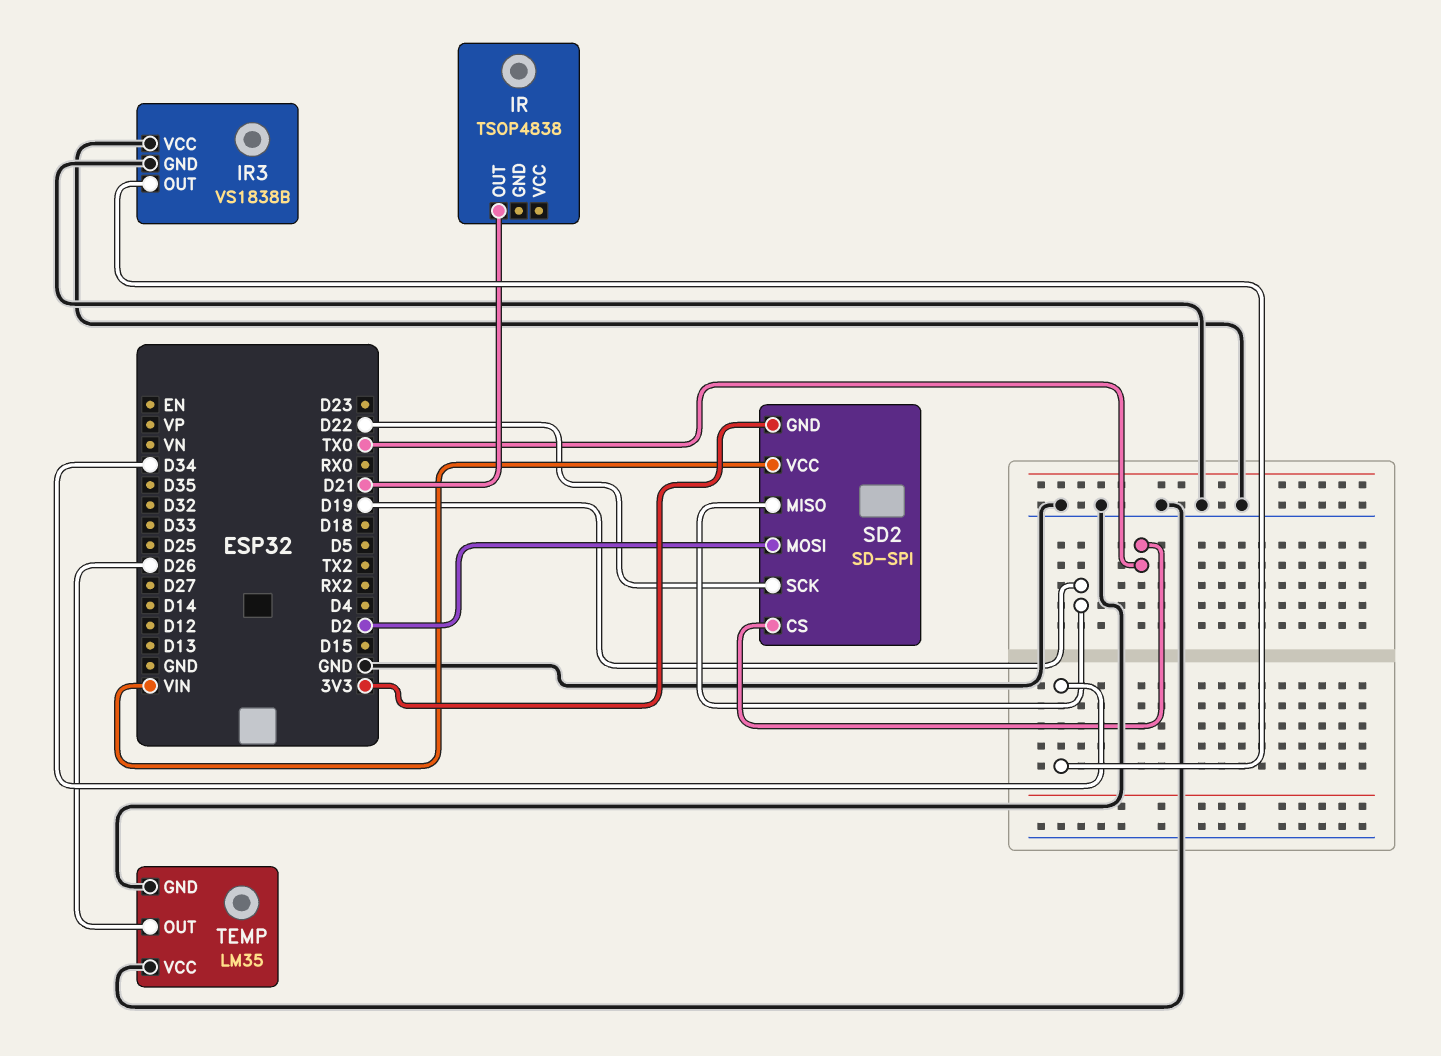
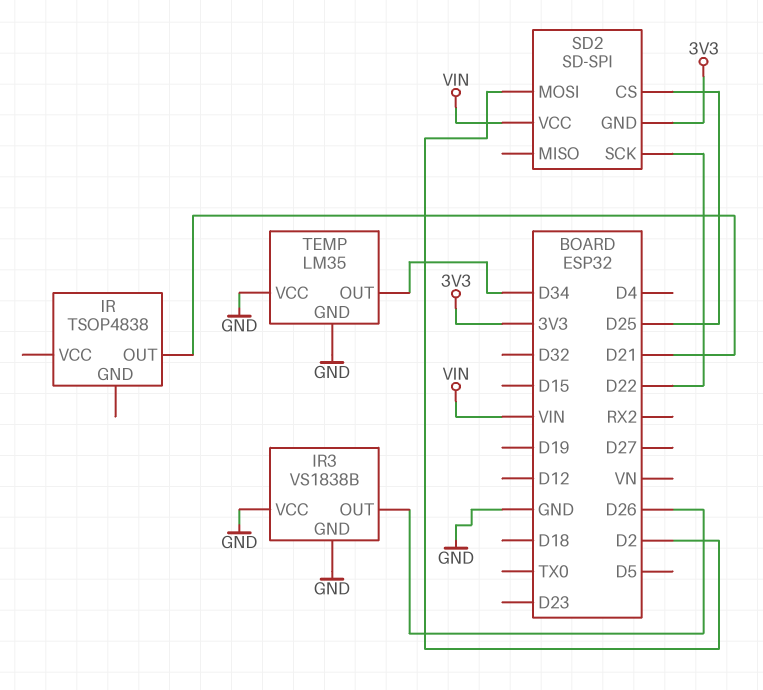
IR3 pin OUT: D34 -> D26
SD2 pin CS: TX0 -> D25
SD2 pin MISO: D19 -> none
TEMP pin OUT: D26 -> D34

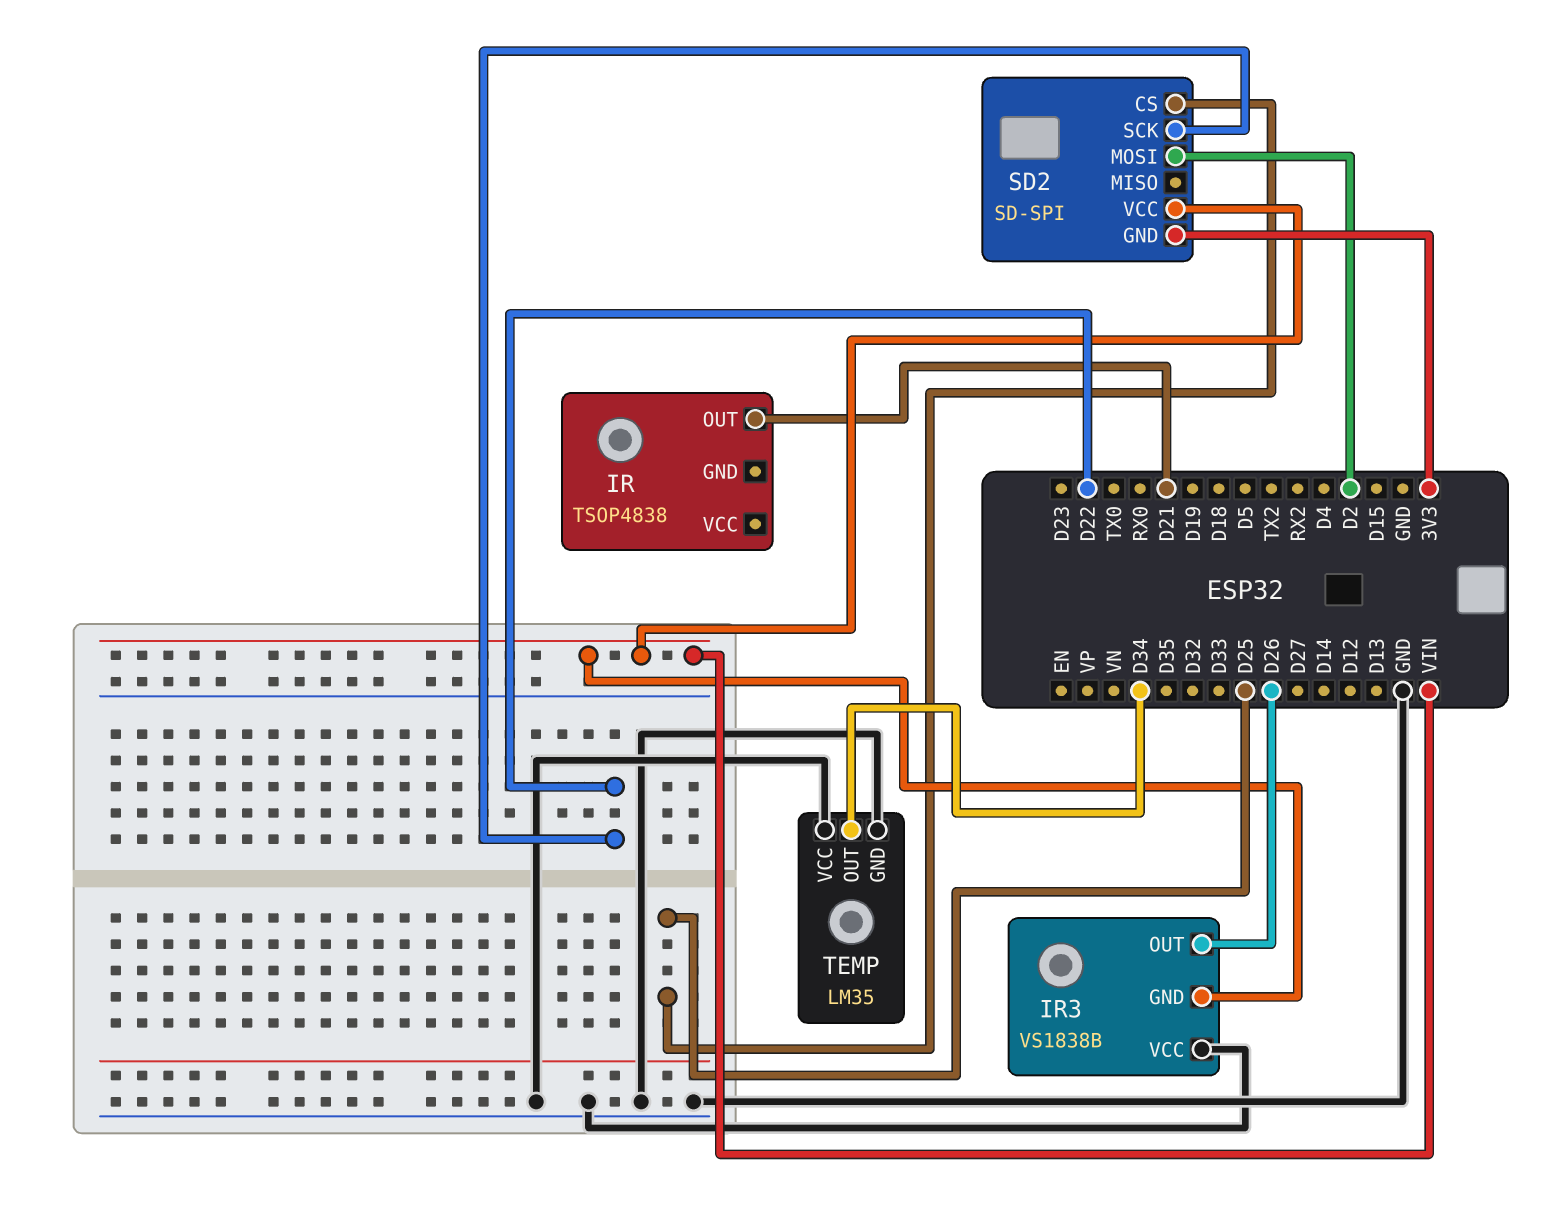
IR3 pin GND: GND -> VIN

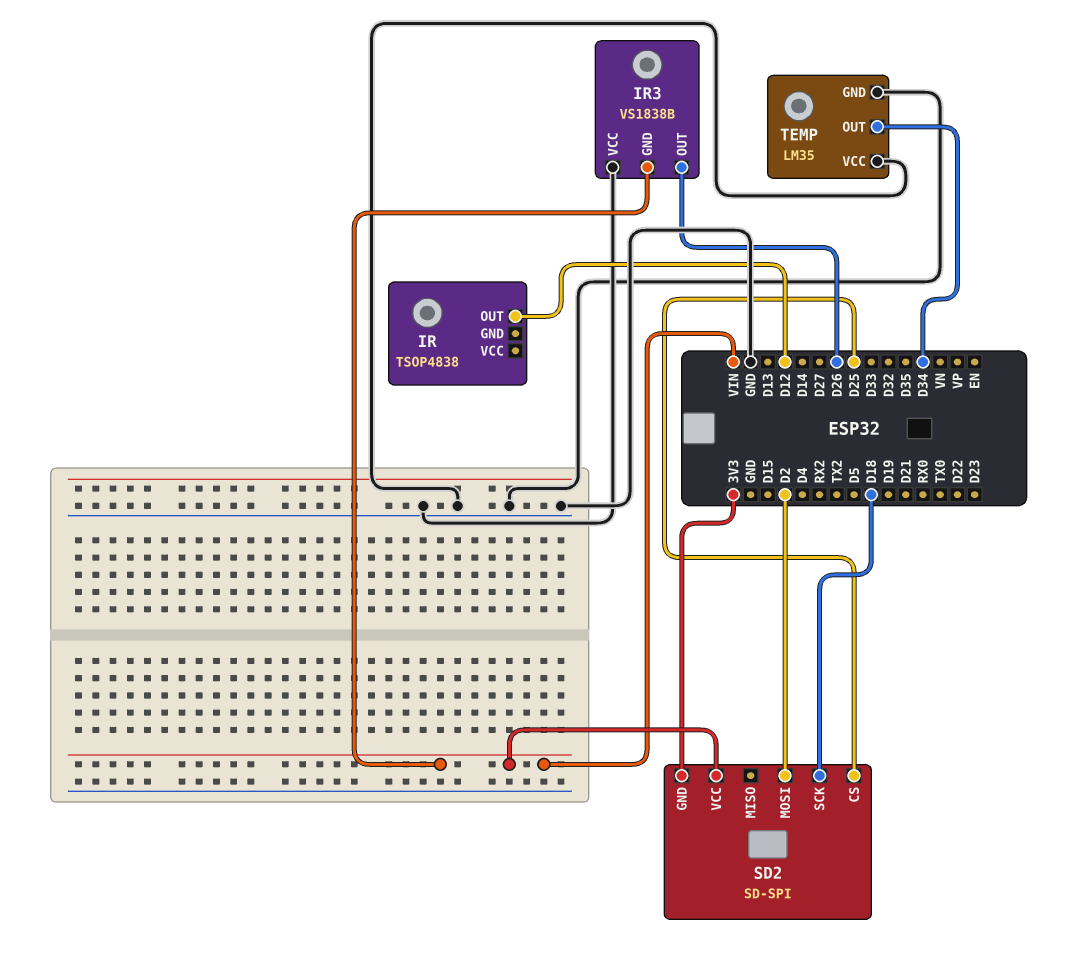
IR pin OUT: D21 -> D12
SD2 pin SCK: D22 -> D18

